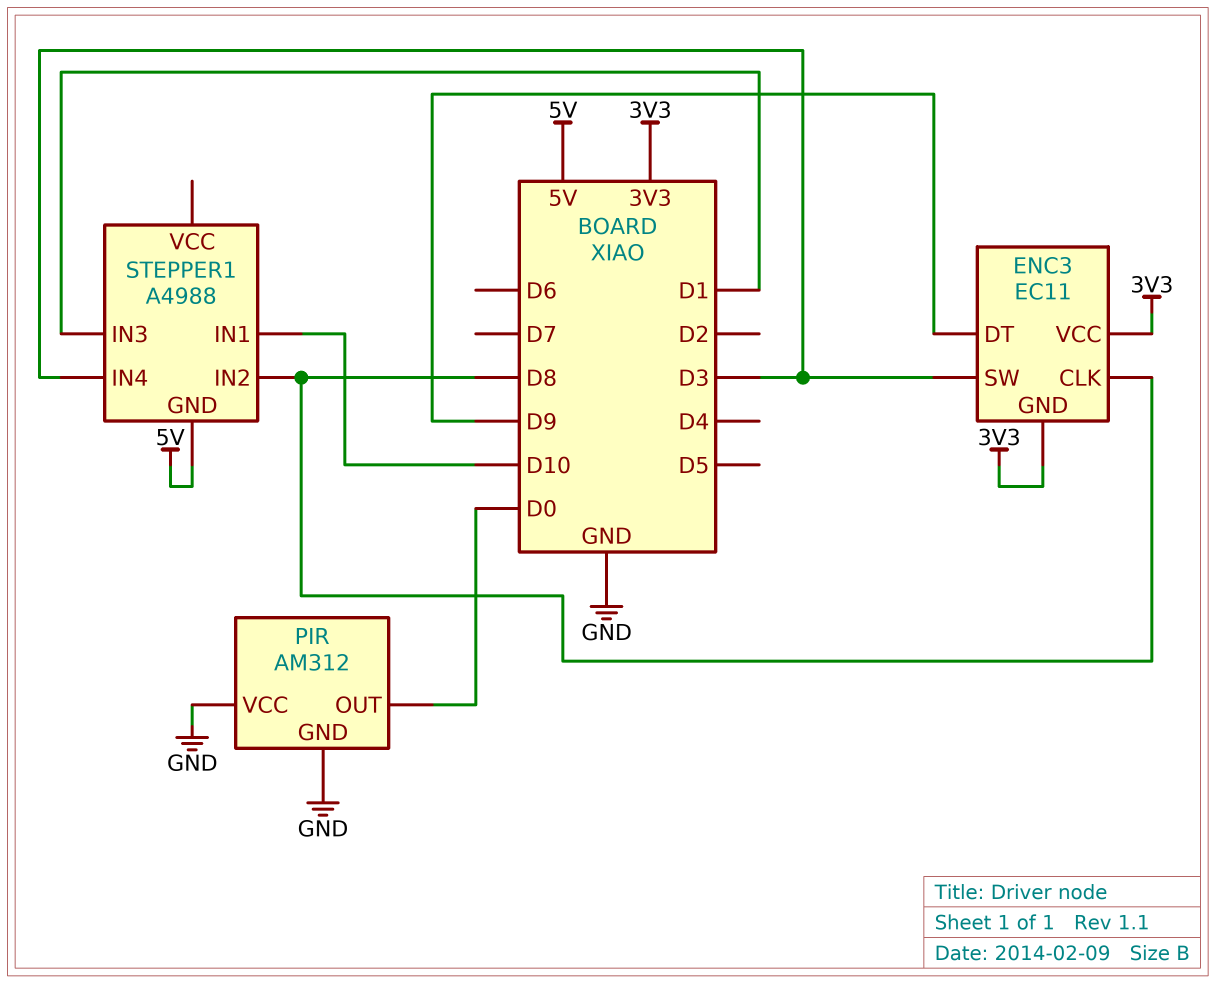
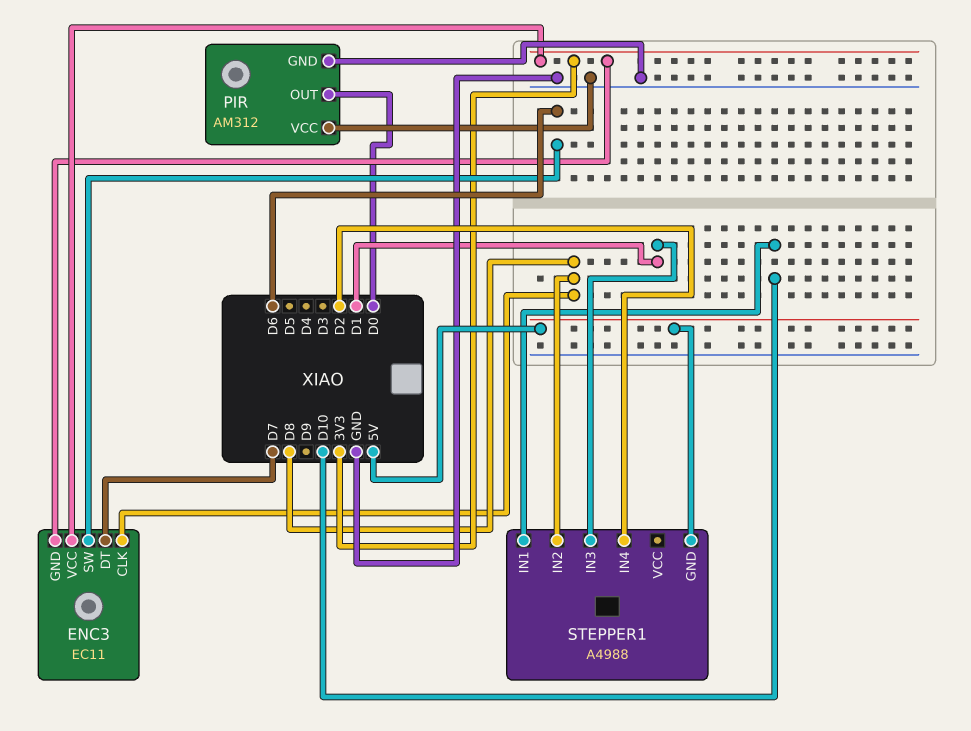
ENC3 pin DT: D9 -> D7
ENC3 pin SW: D3 -> D6
STEPPER1 pin IN4: D3 -> D2

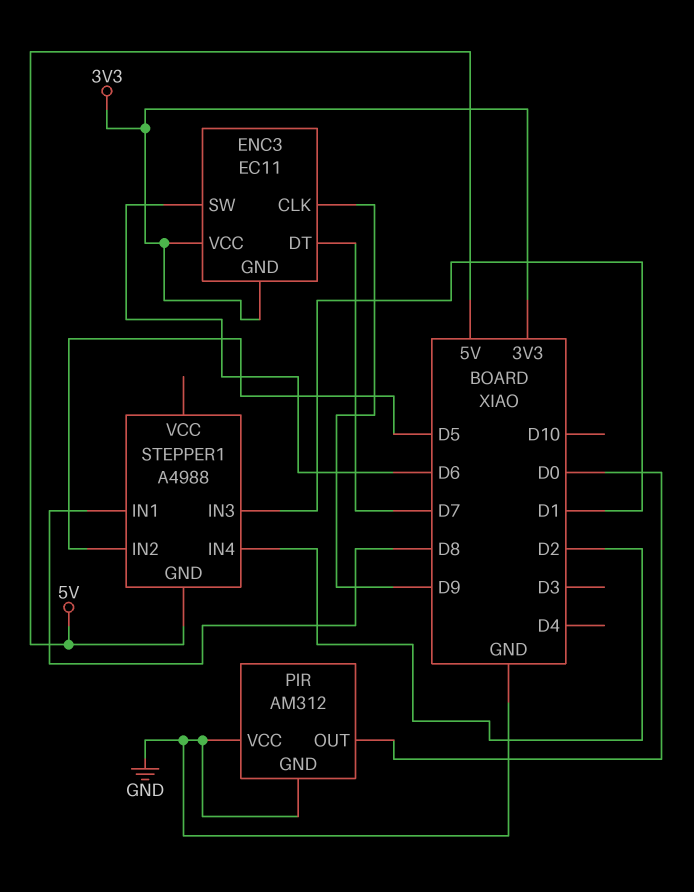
ENC3 pin CLK: D8 -> D9
STEPPER1 pin IN1: D10 -> D8
STEPPER1 pin IN2: D8 -> D5

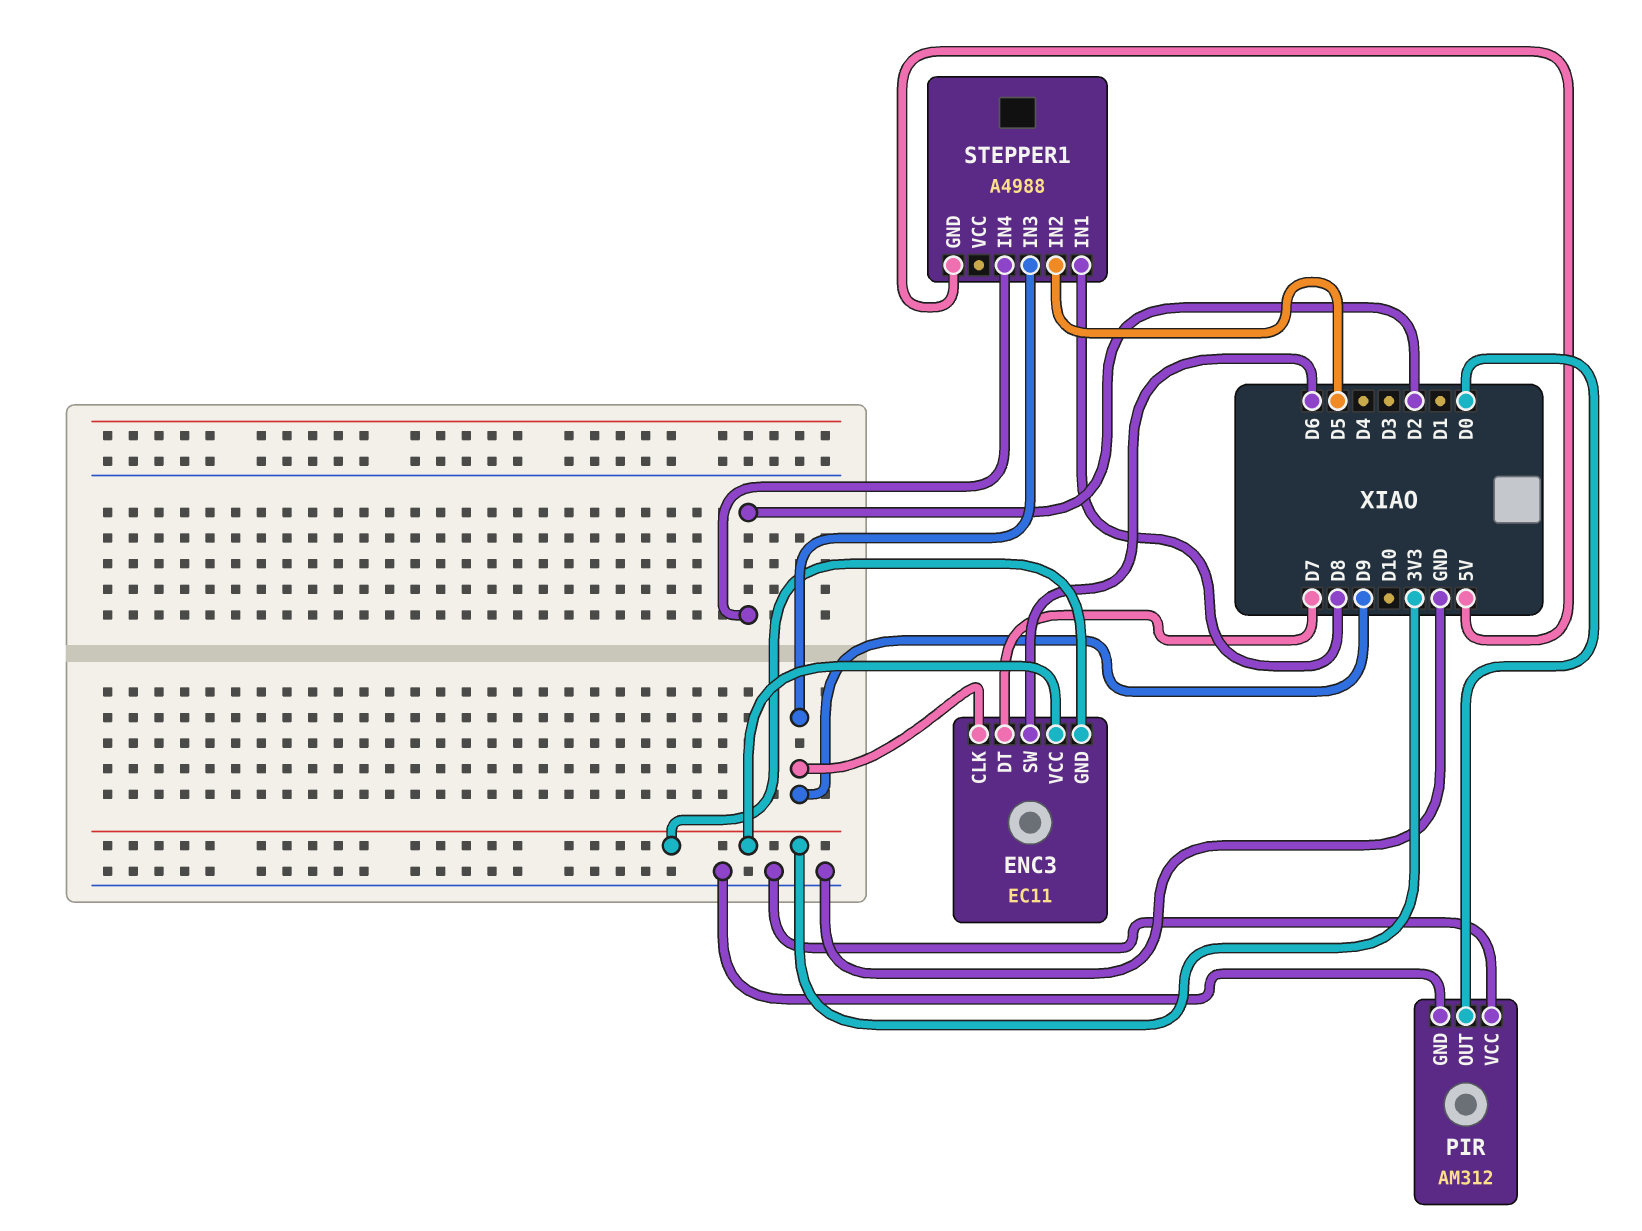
STEPPER1 pin IN3: D1 -> D9

